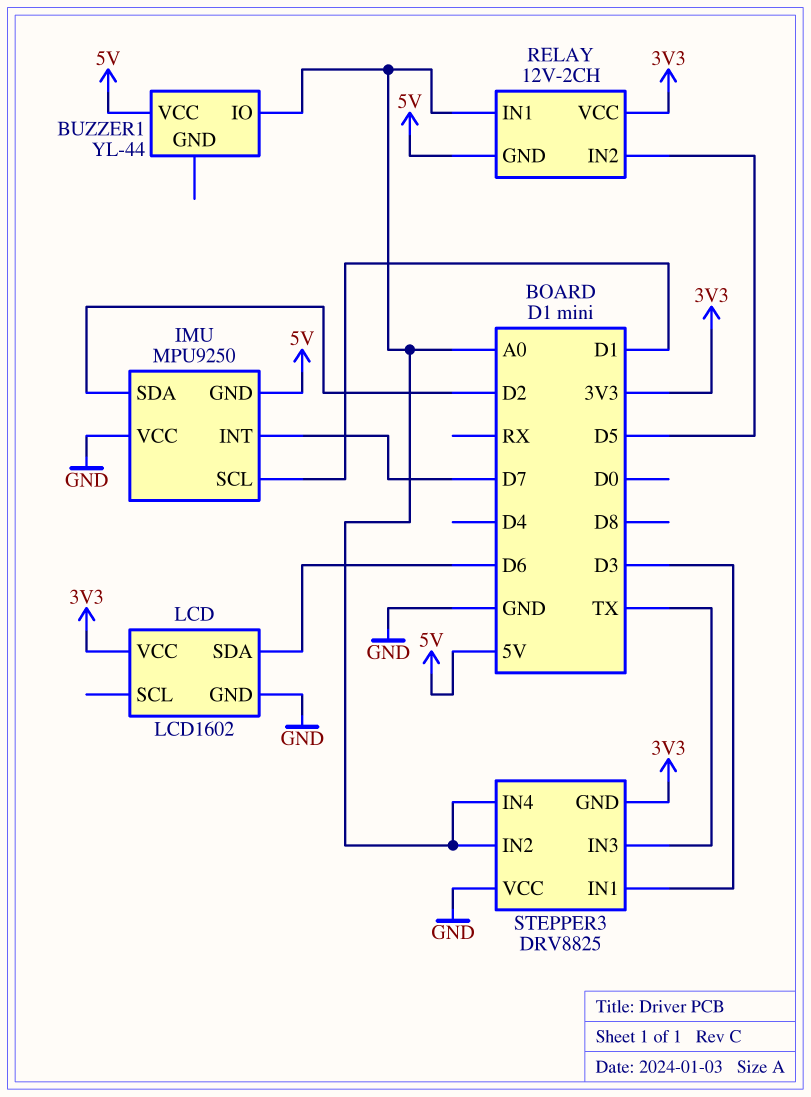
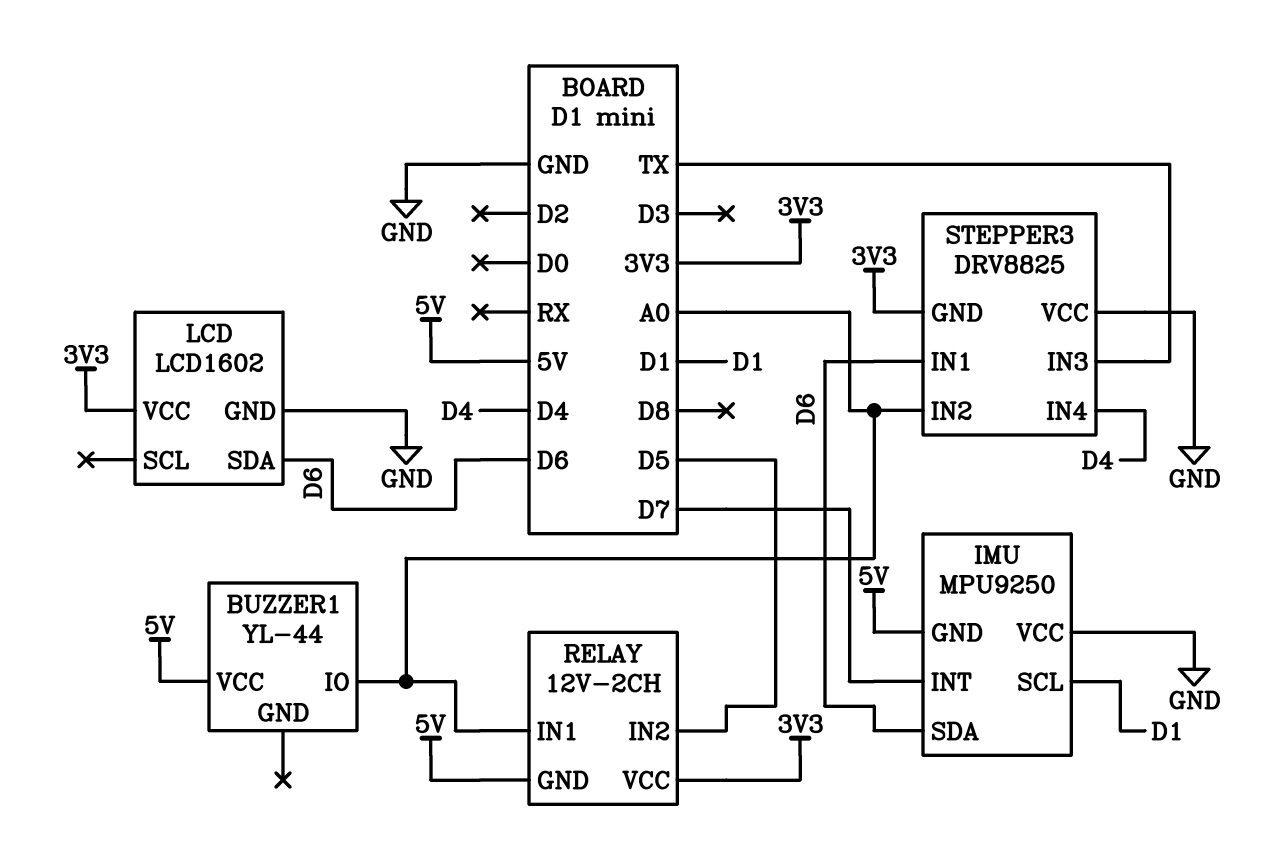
IMU pin SDA: D2 -> D6
STEPPER3 pin IN1: D3 -> D6
STEPPER3 pin IN4: A0 -> D4

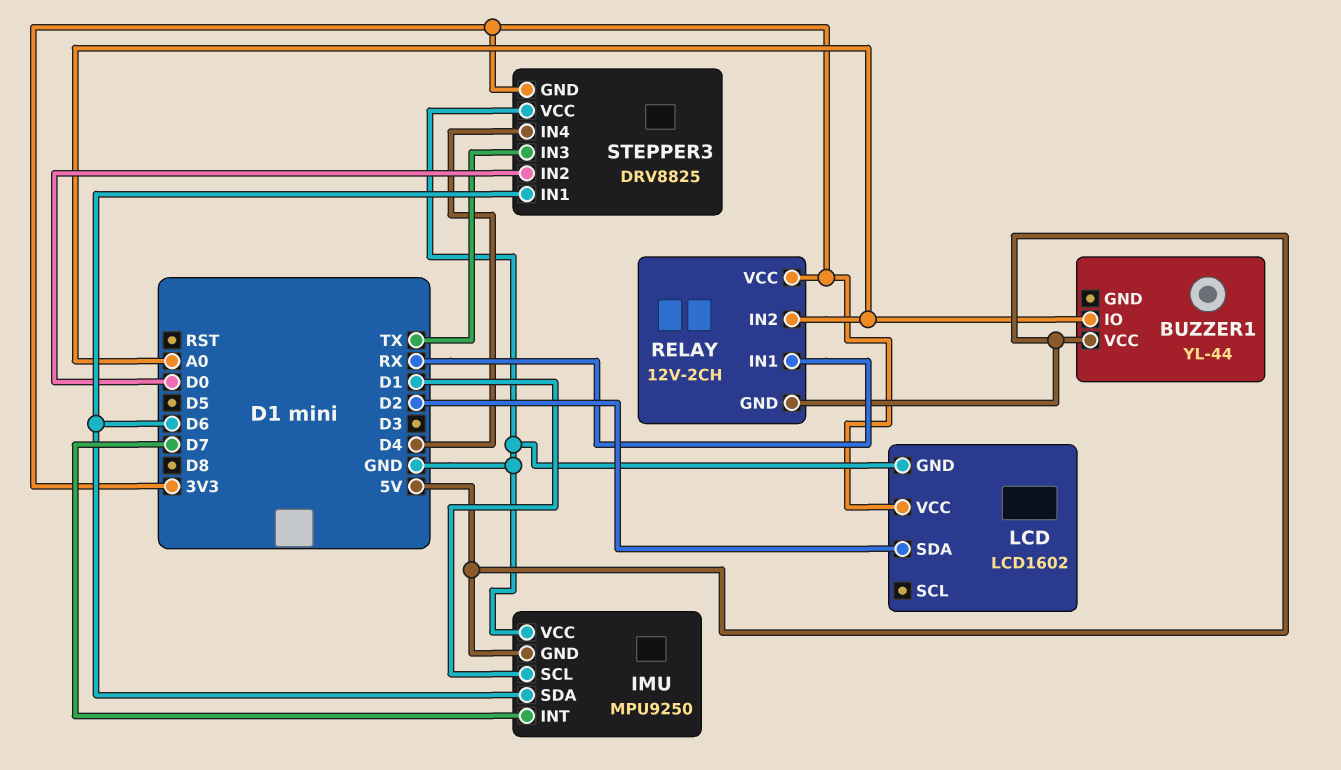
LCD pin SDA: D6 -> D2
RELAY pin IN1: A0 -> RX
RELAY pin IN2: D5 -> A0
STEPPER3 pin IN2: A0 -> D0

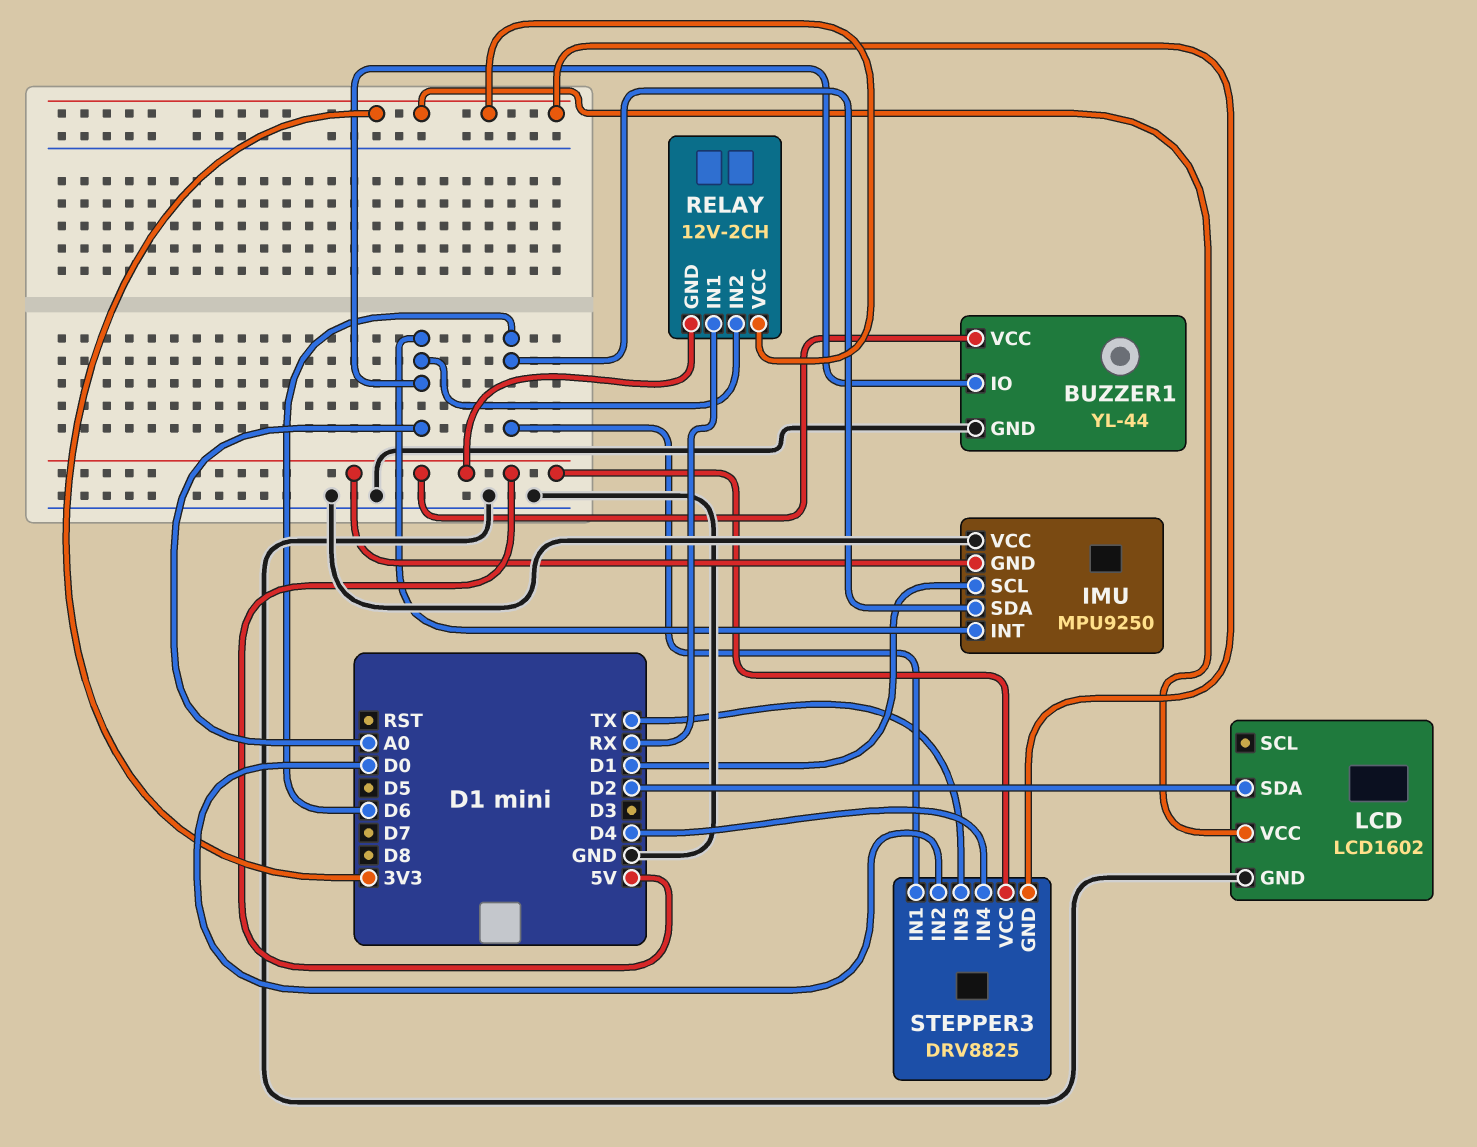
BUZZER1 pin GND: none -> GND
IMU pin INT: D7 -> A0
STEPPER3 pin VCC: GND -> 5V

